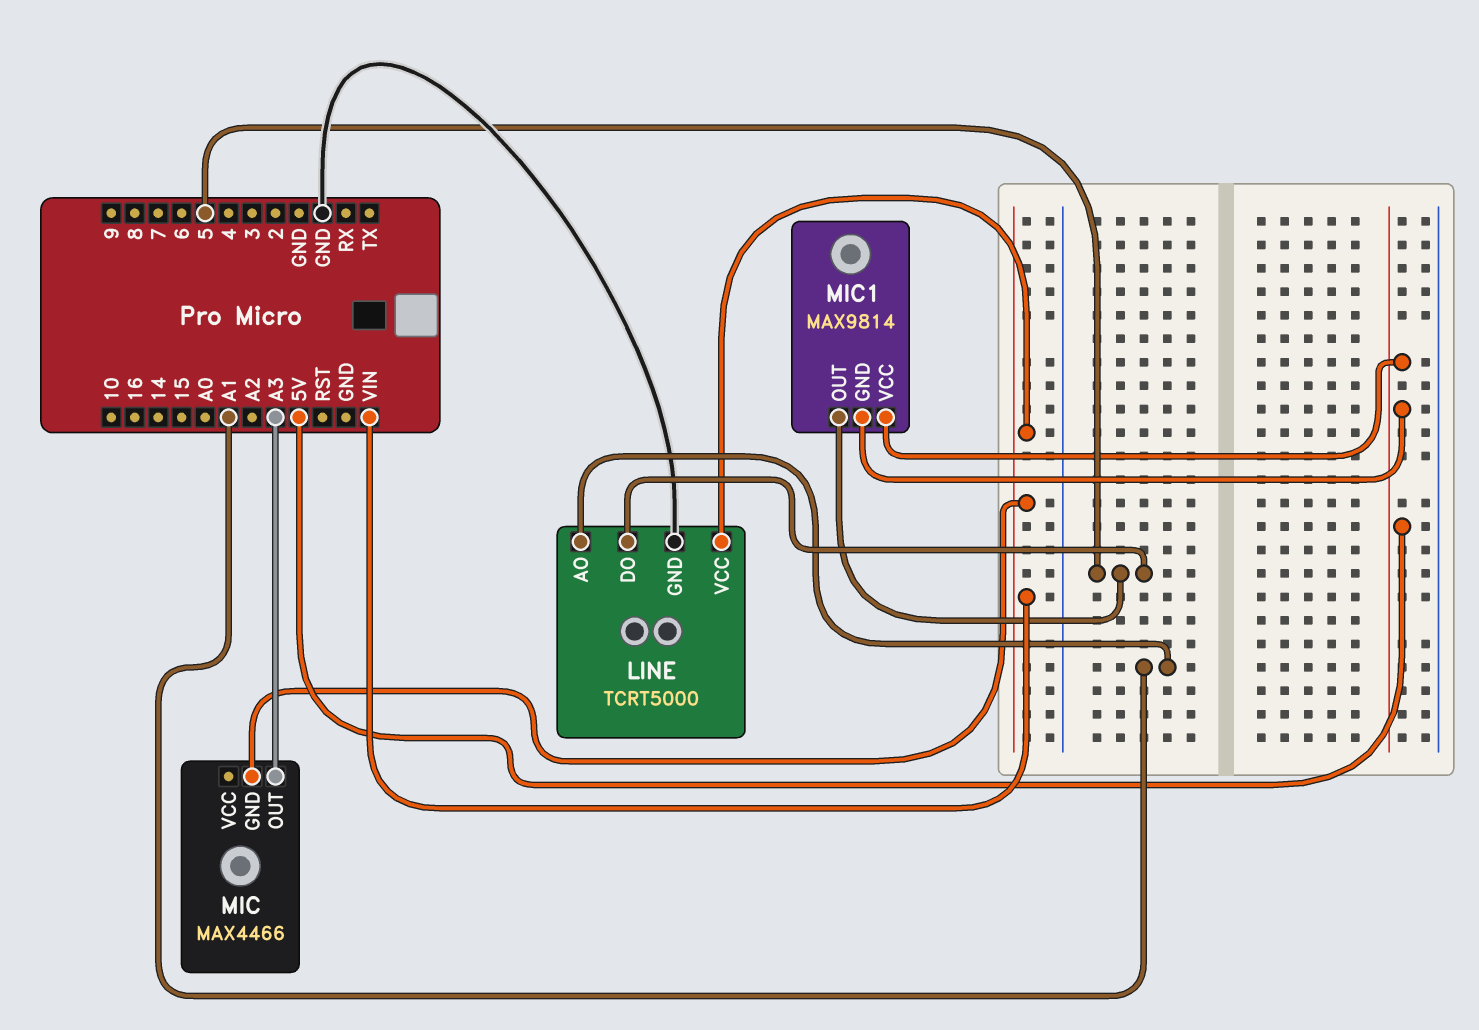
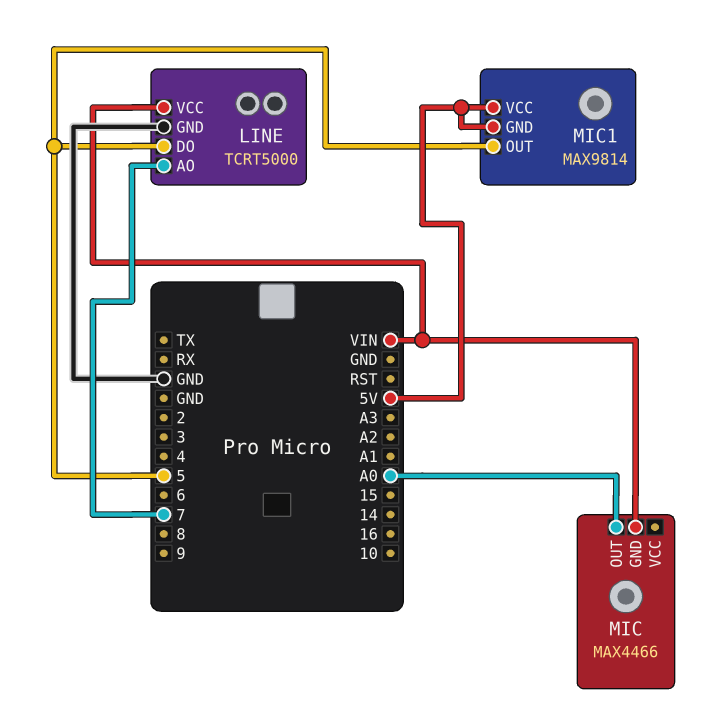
LINE pin AO: A1 -> 7
MIC pin OUT: A3 -> A0

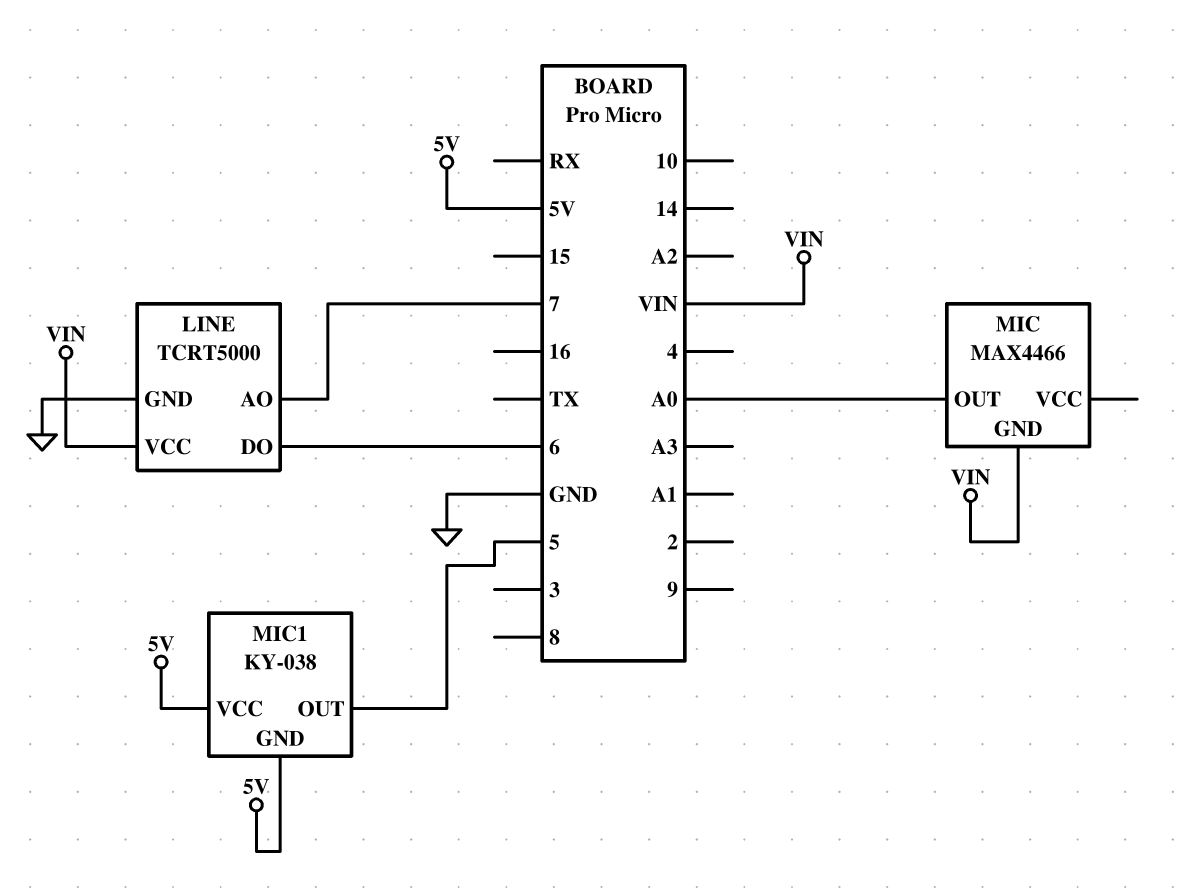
LINE pin DO: 5 -> 6
MIC1: MAX9814 -> KY-038

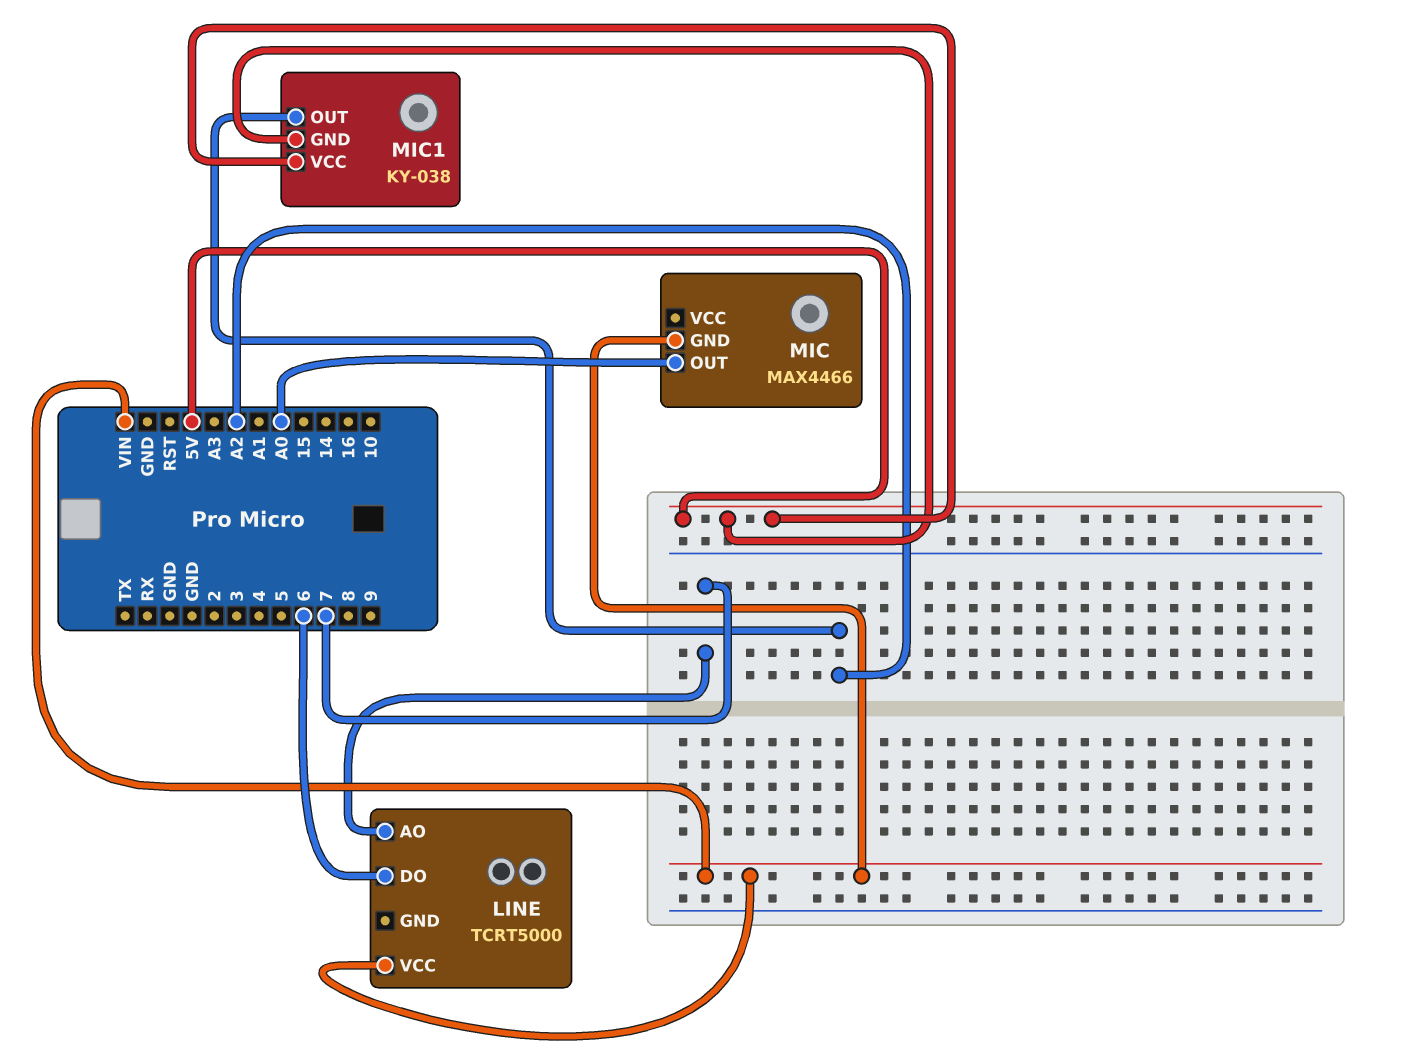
LINE pin GND: GND -> none
MIC1 pin OUT: 5 -> A2

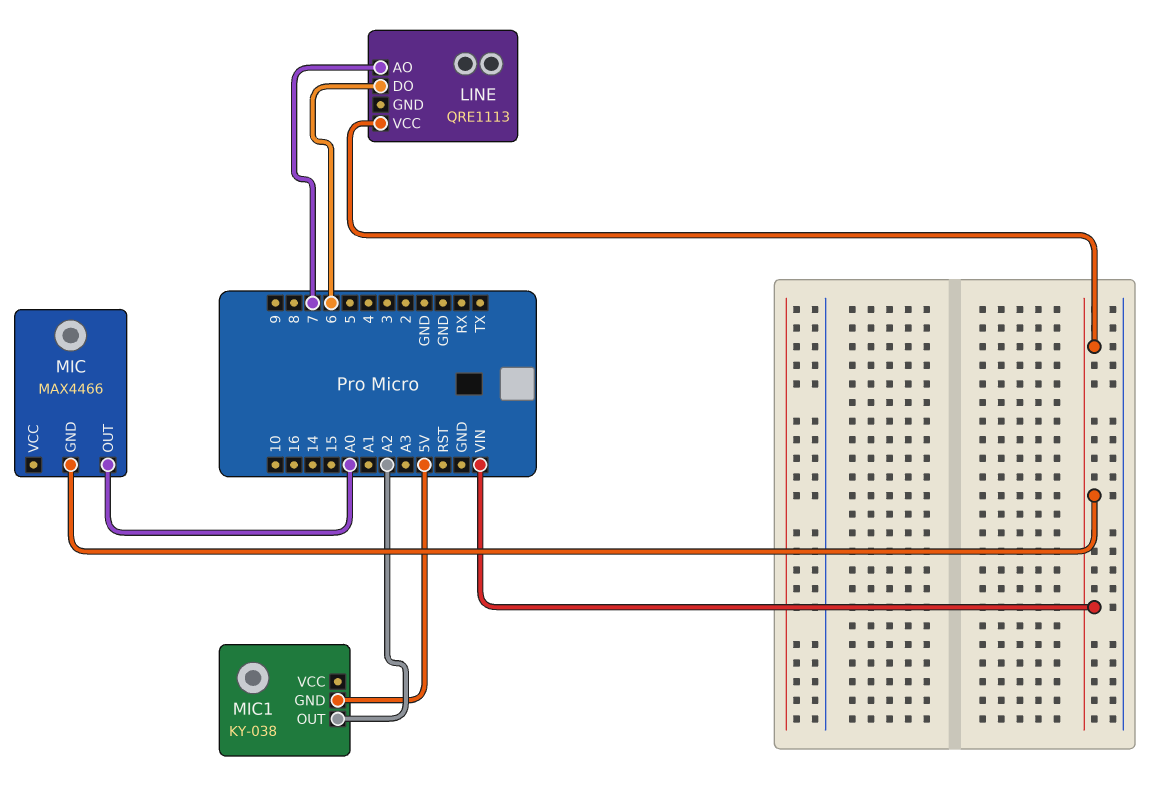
LINE: TCRT5000 -> QRE1113
MIC1 pin VCC: 5V -> none

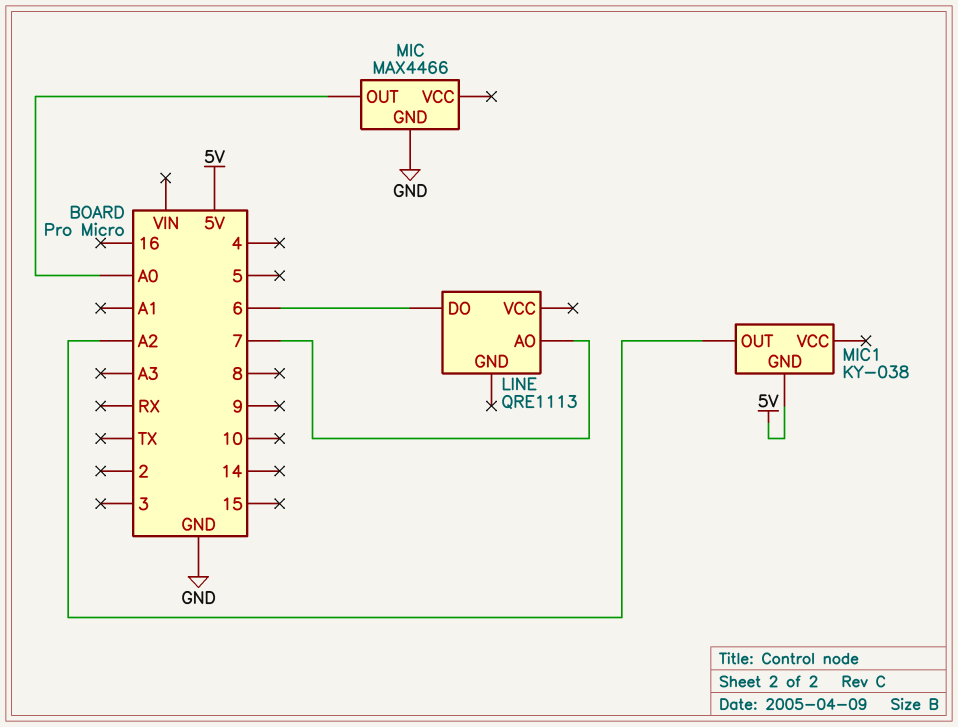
LINE pin VCC: VIN -> none
MIC pin GND: VIN -> GND

